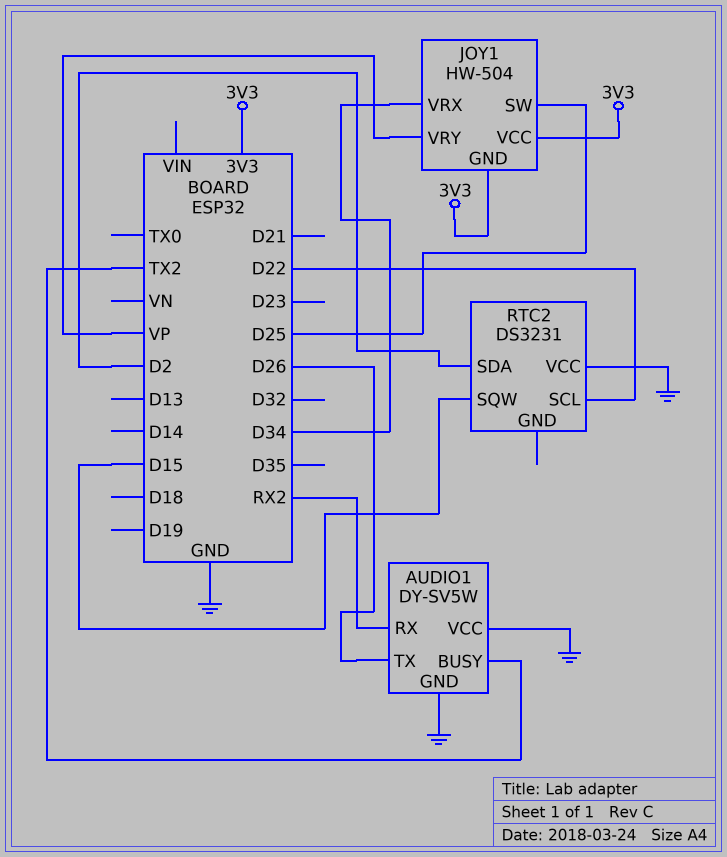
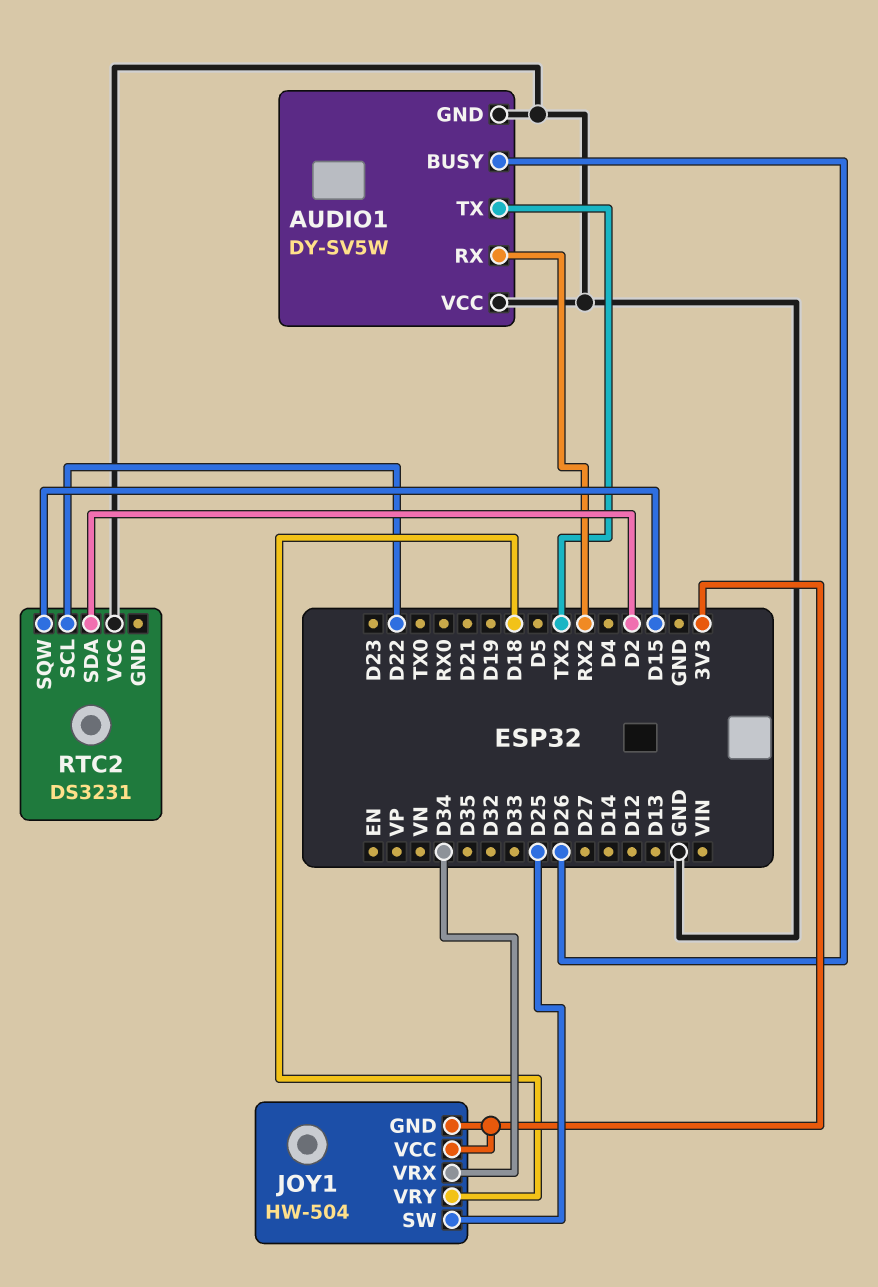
AUDIO1 pin BUSY: TX2 -> D26
AUDIO1 pin TX: D26 -> TX2
JOY1 pin VRY: VP -> D18

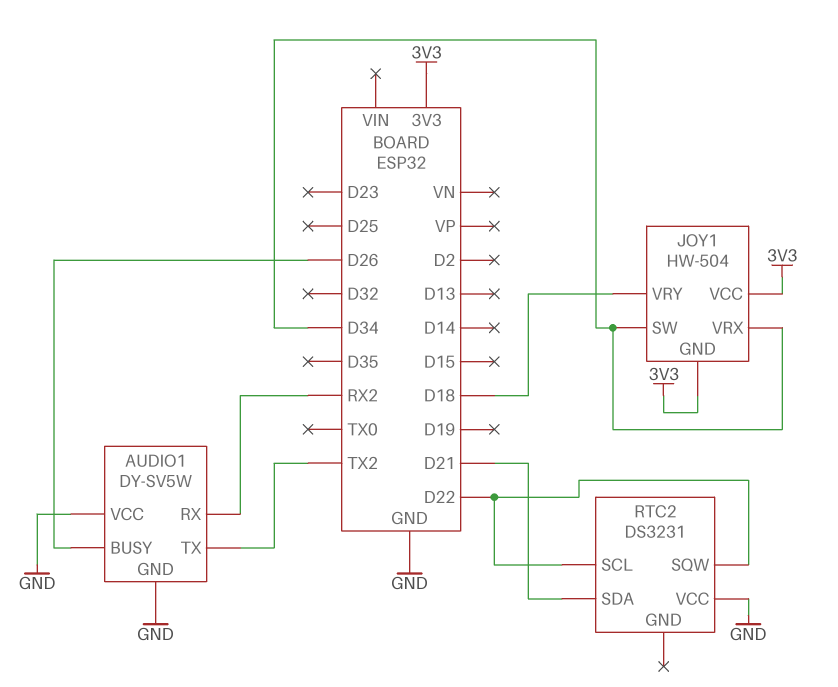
JOY1 pin SW: D25 -> D34
RTC2 pin SDA: D2 -> D21
RTC2 pin SQW: D15 -> D22

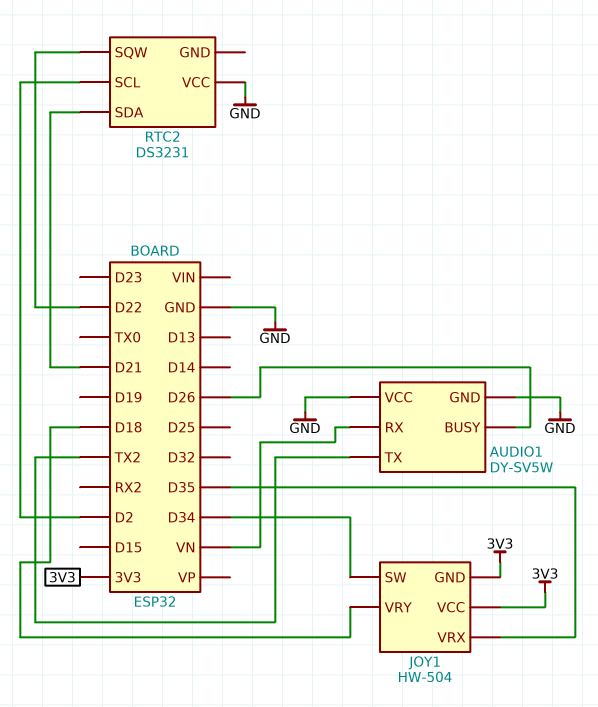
AUDIO1 pin RX: RX2 -> VN
JOY1 pin VRX: D34 -> D35
RTC2 pin SCL: D22 -> D2

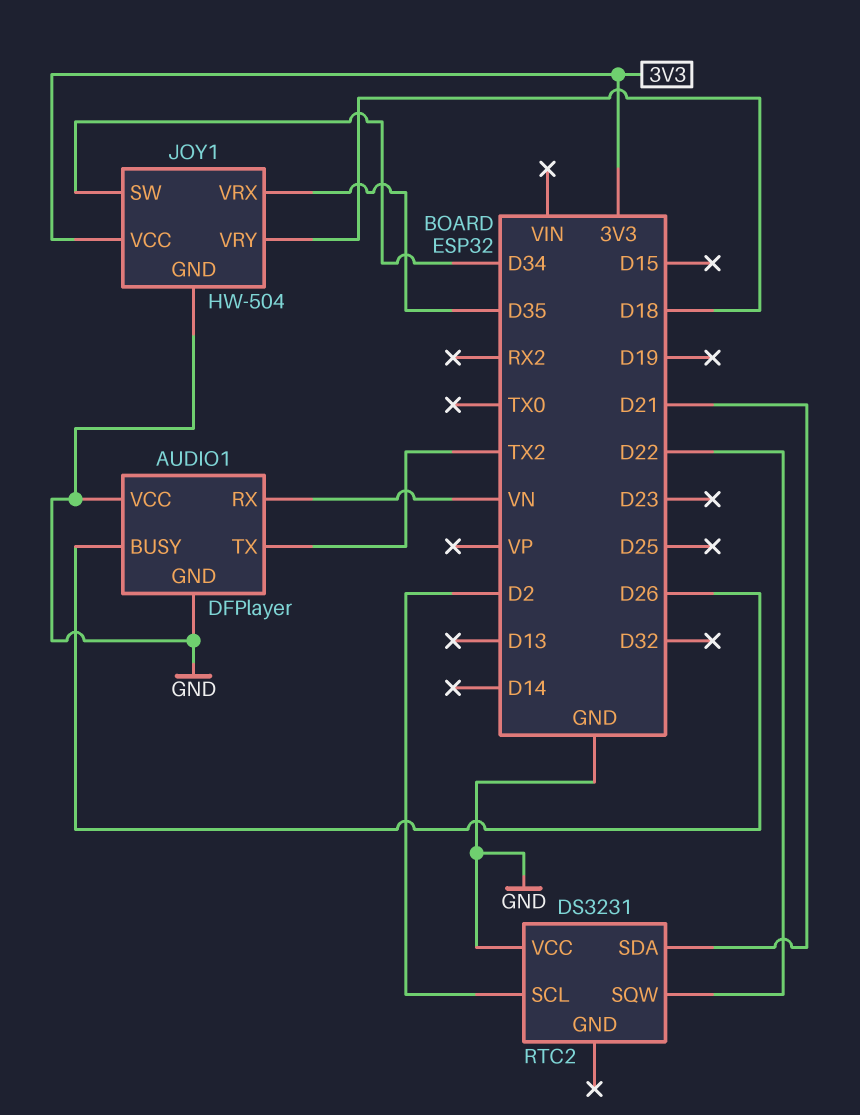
AUDIO1: DY-SV5W -> DFPlayer
JOY1 pin GND: 3V3 -> GND

